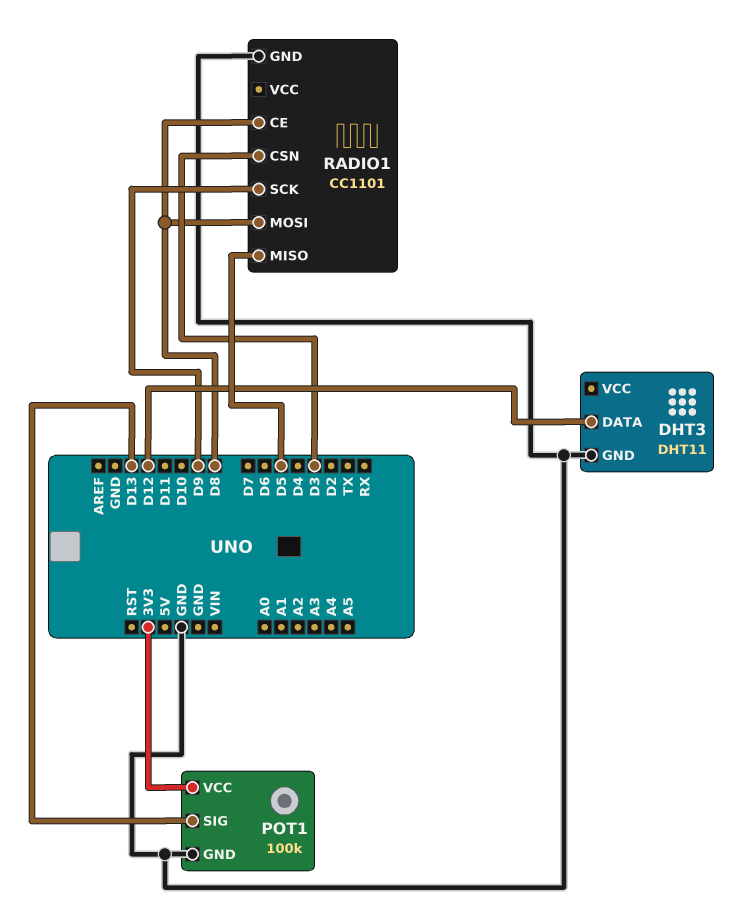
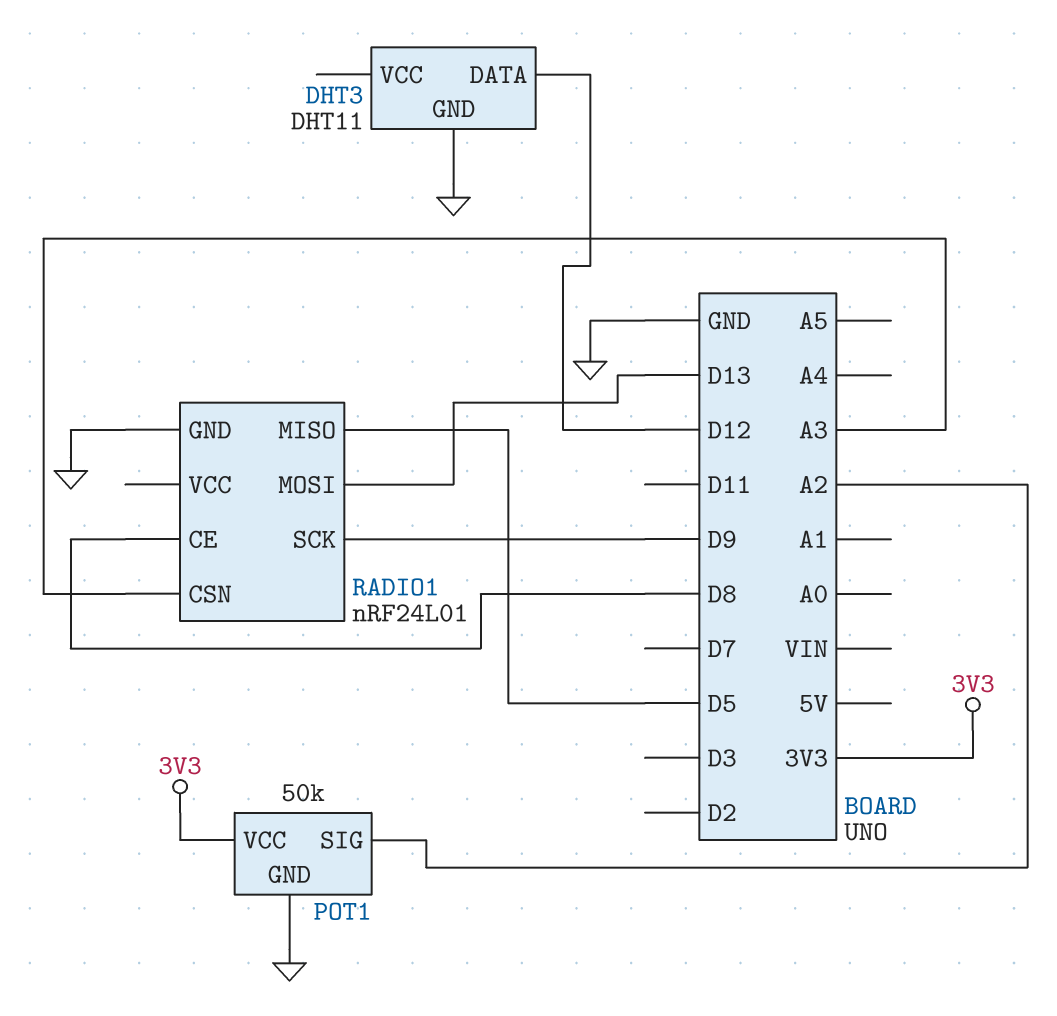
POT1: 100k -> 50k
POT1 pin SIG: D13 -> A2
RADIO1: CC1101 -> nRF24L01
RADIO1 pin CSN: D3 -> A3
RADIO1 pin MOSI: D8 -> D13

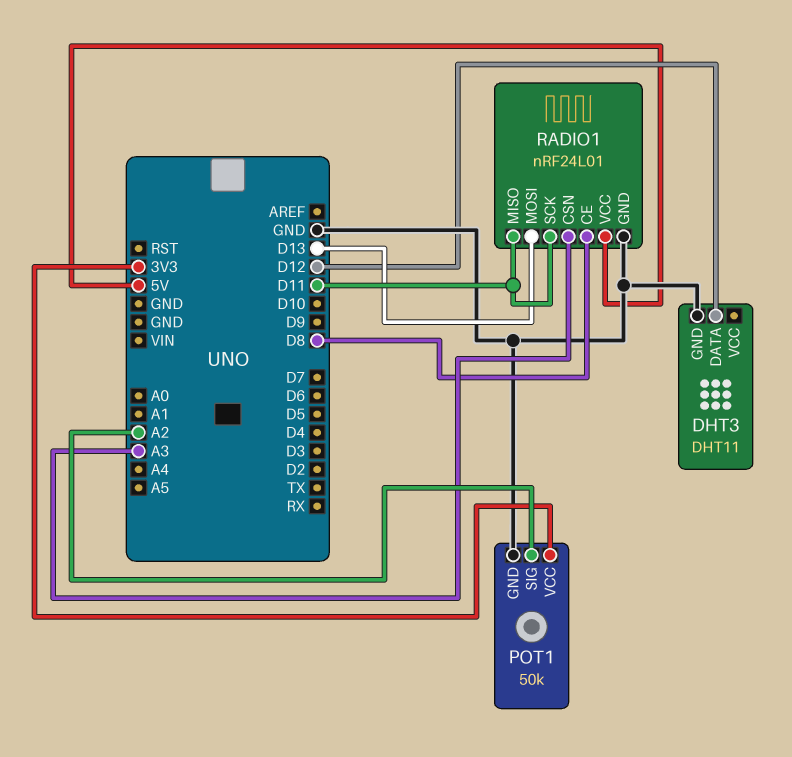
RADIO1 pin MISO: D5 -> D11
RADIO1 pin SCK: D9 -> D11
RADIO1 pin VCC: none -> 5V

